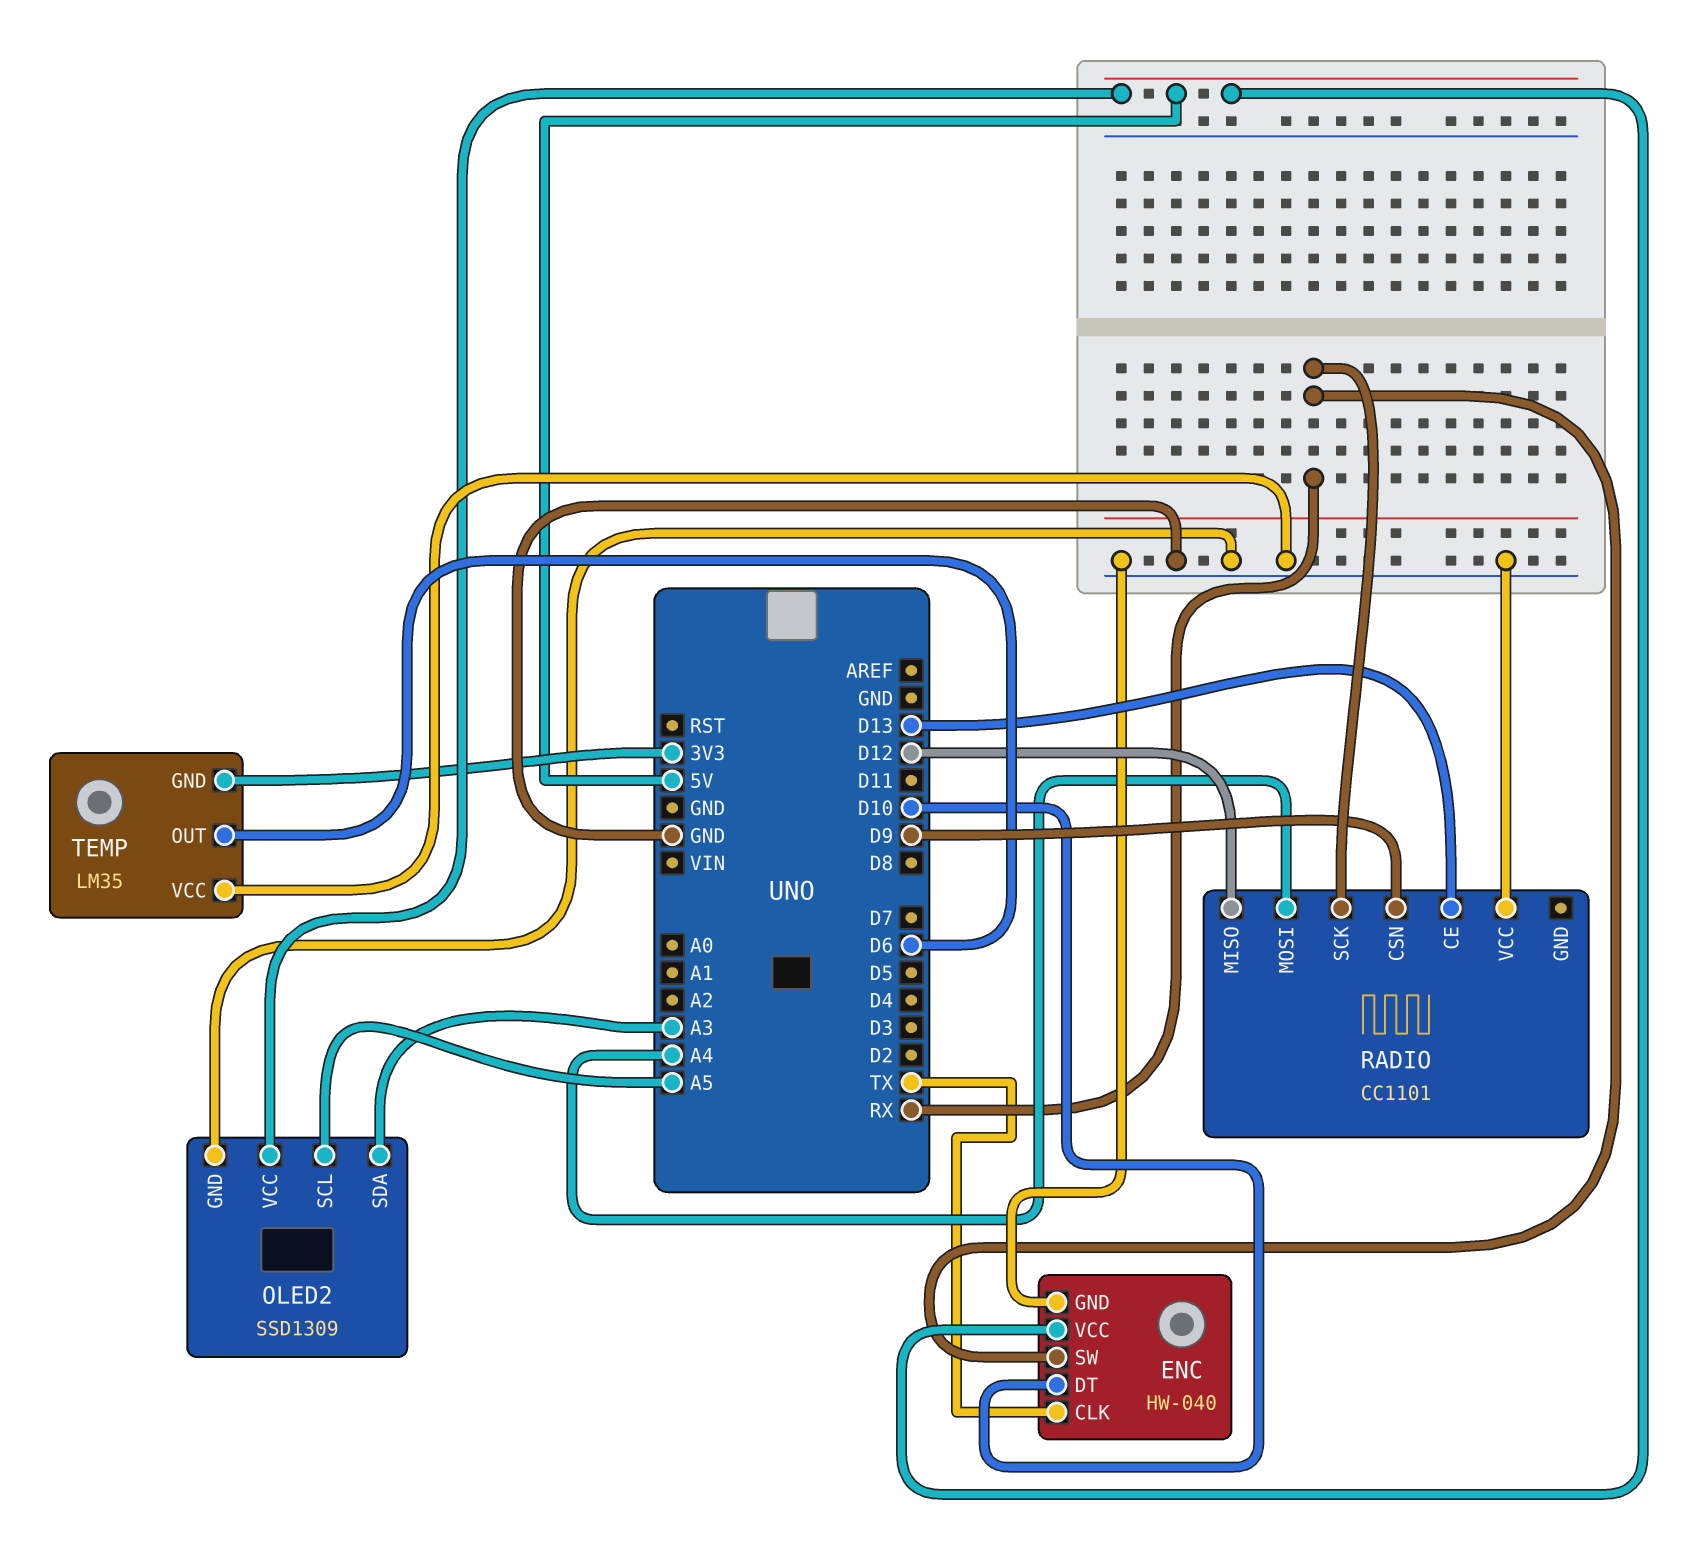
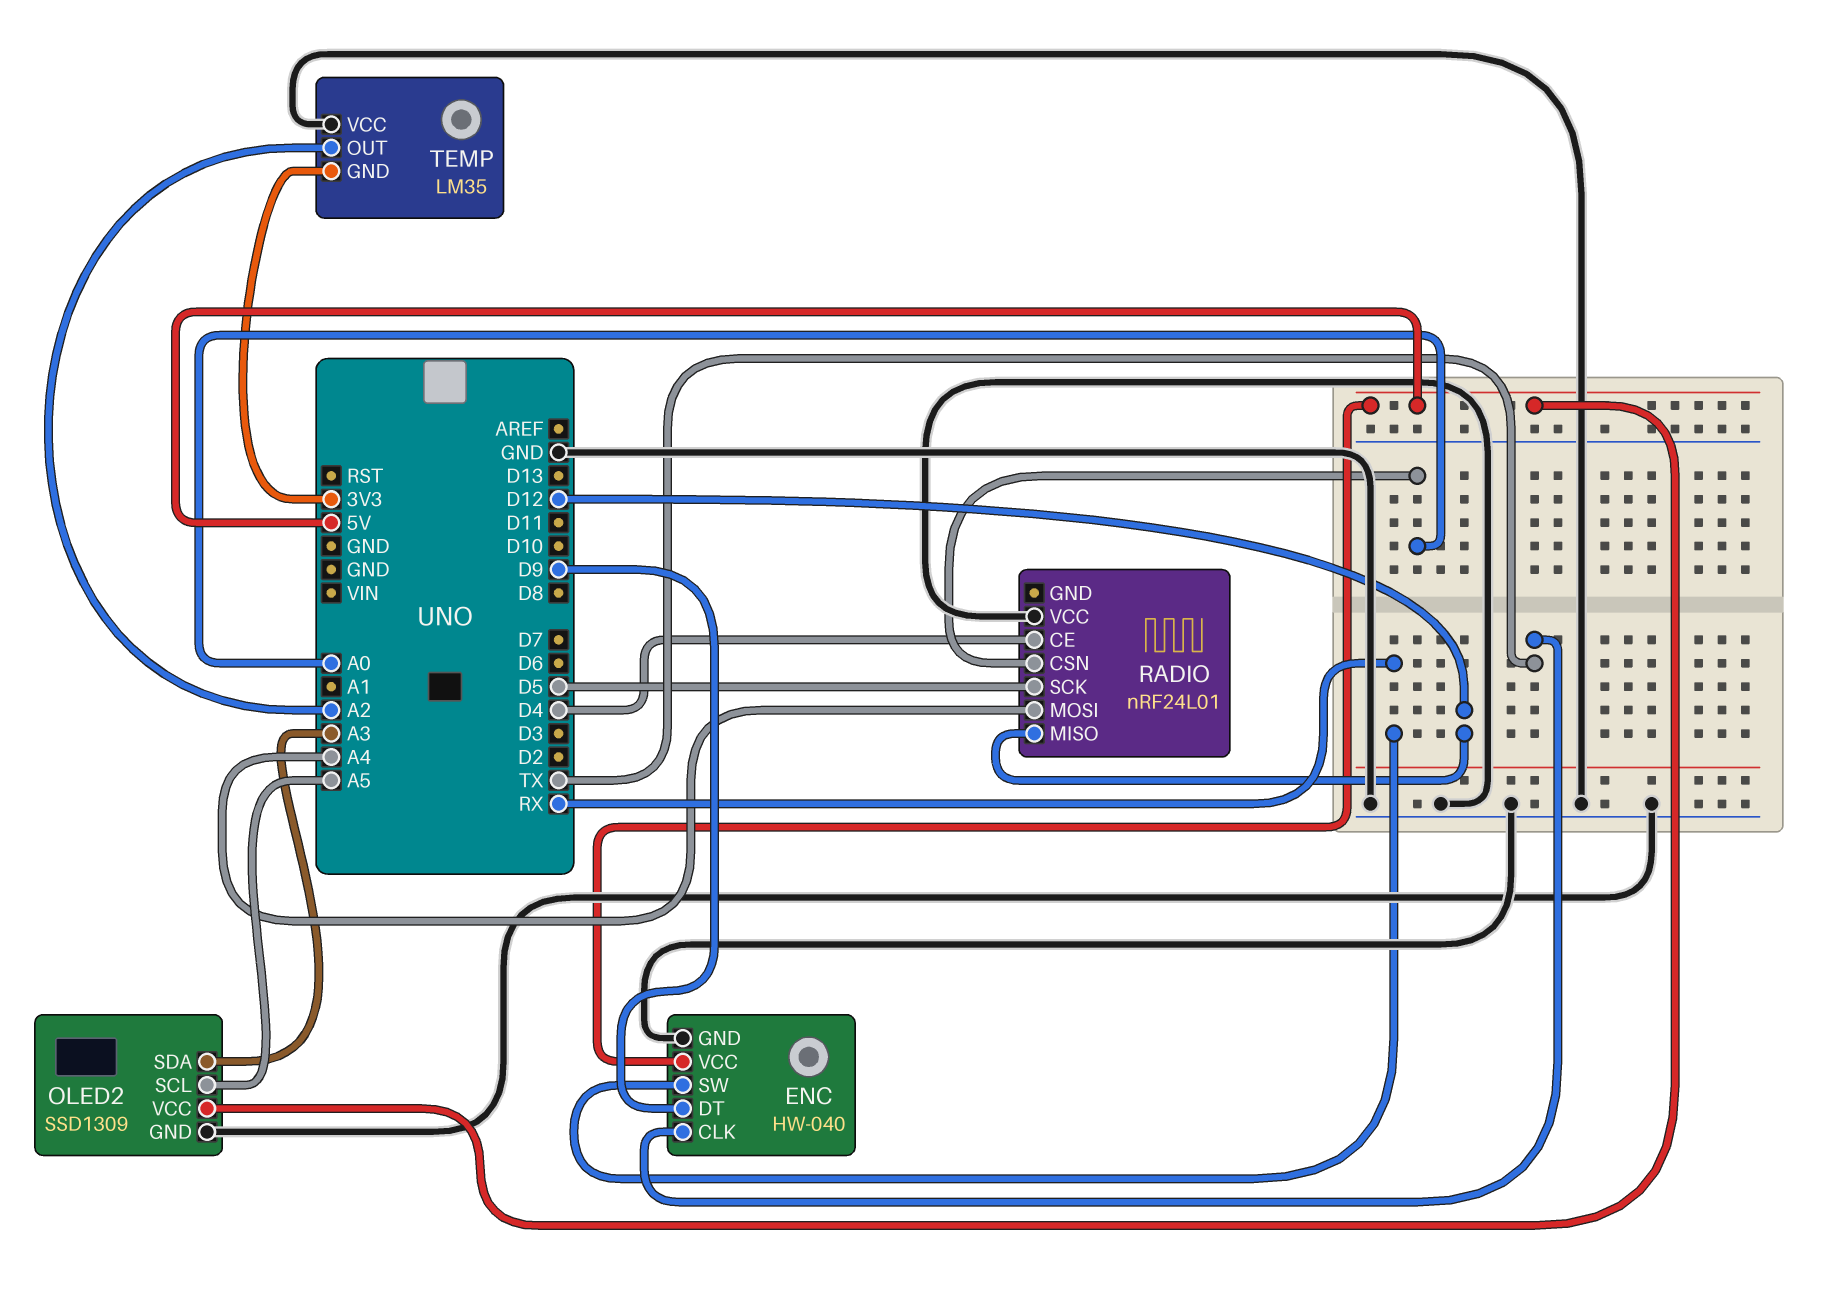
ENC pin DT: D10 -> D9
RADIO: CC1101 -> nRF24L01
RADIO pin CE: D13 -> D4
RADIO pin CSN: D9 -> A0
RADIO pin SCK: RX -> D5
TEMP pin OUT: D6 -> A2

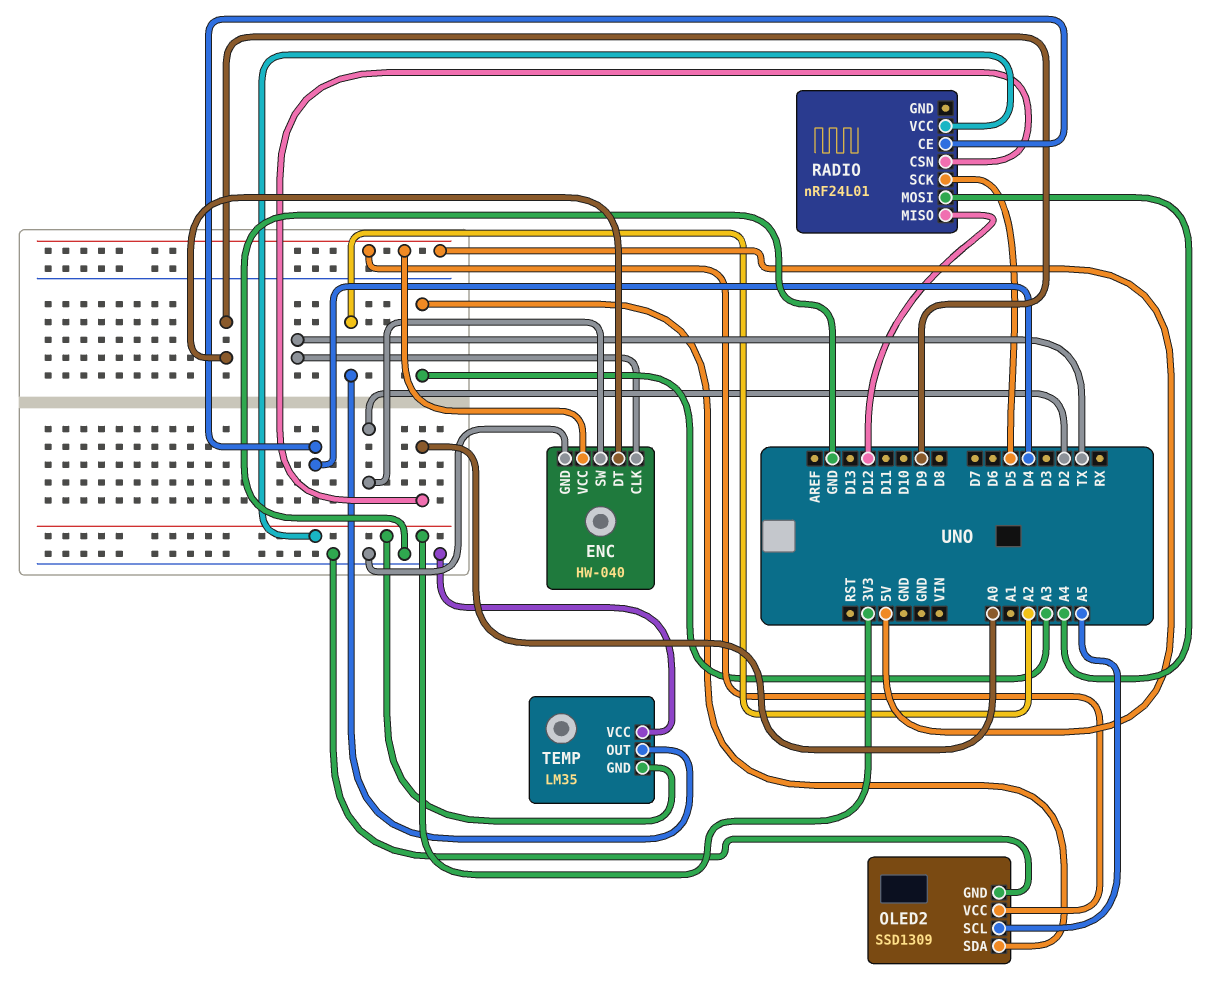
ENC pin SW: RX -> D2
RADIO pin VCC: GND -> 3V3

